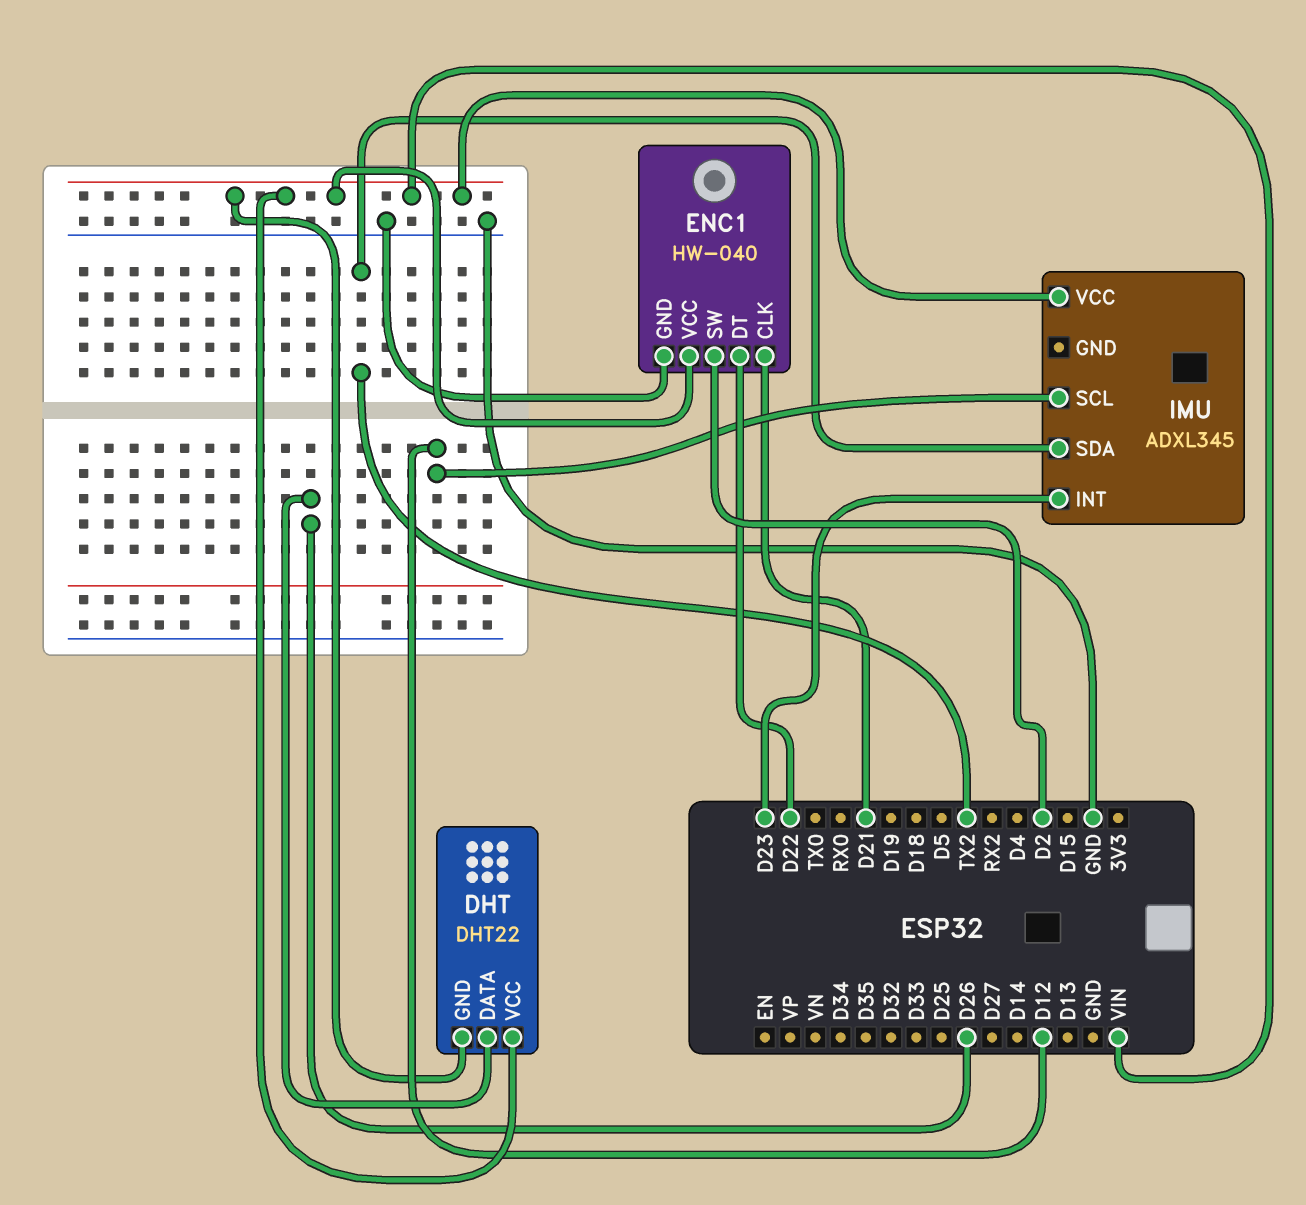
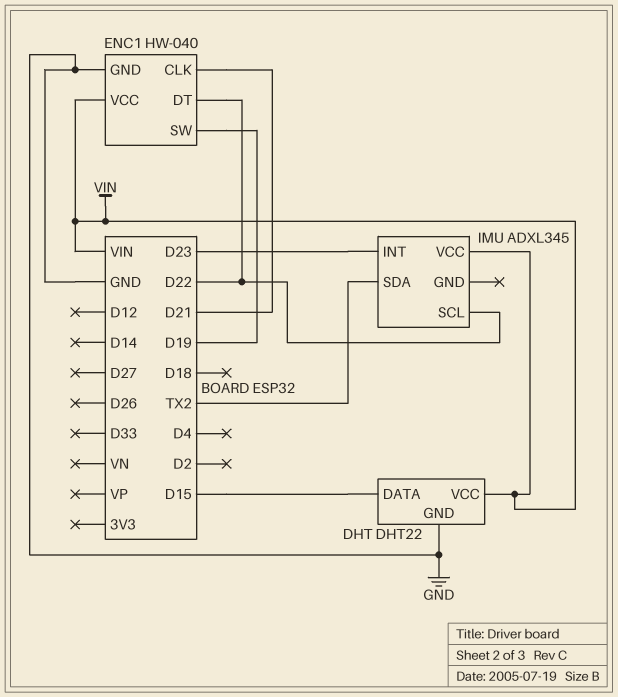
DHT pin DATA: D26 -> D15
DHT pin GND: VIN -> GND
ENC1 pin SW: D2 -> D19
IMU pin SCL: D12 -> D22

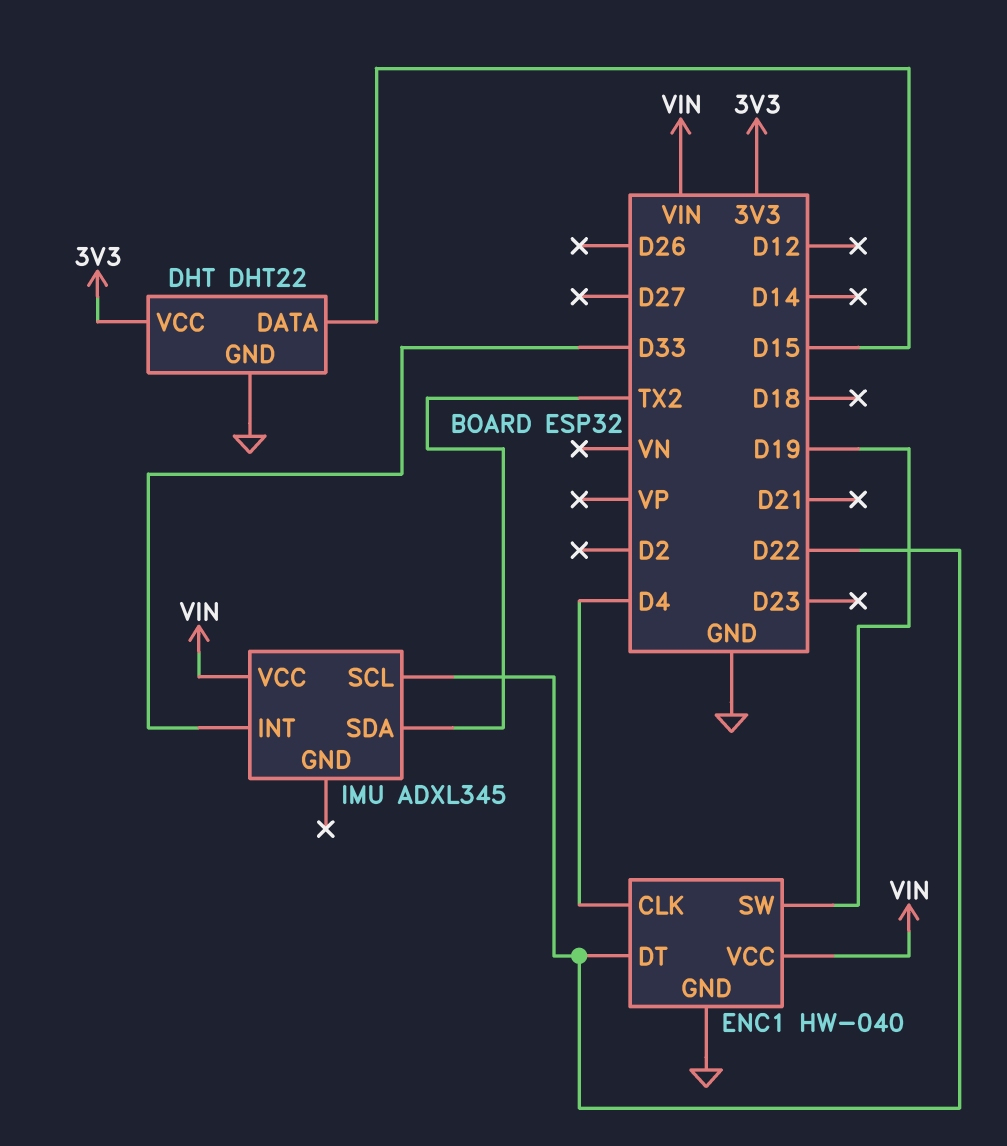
DHT pin VCC: VIN -> 3V3
ENC1 pin CLK: D21 -> D4
IMU pin INT: D23 -> D33

